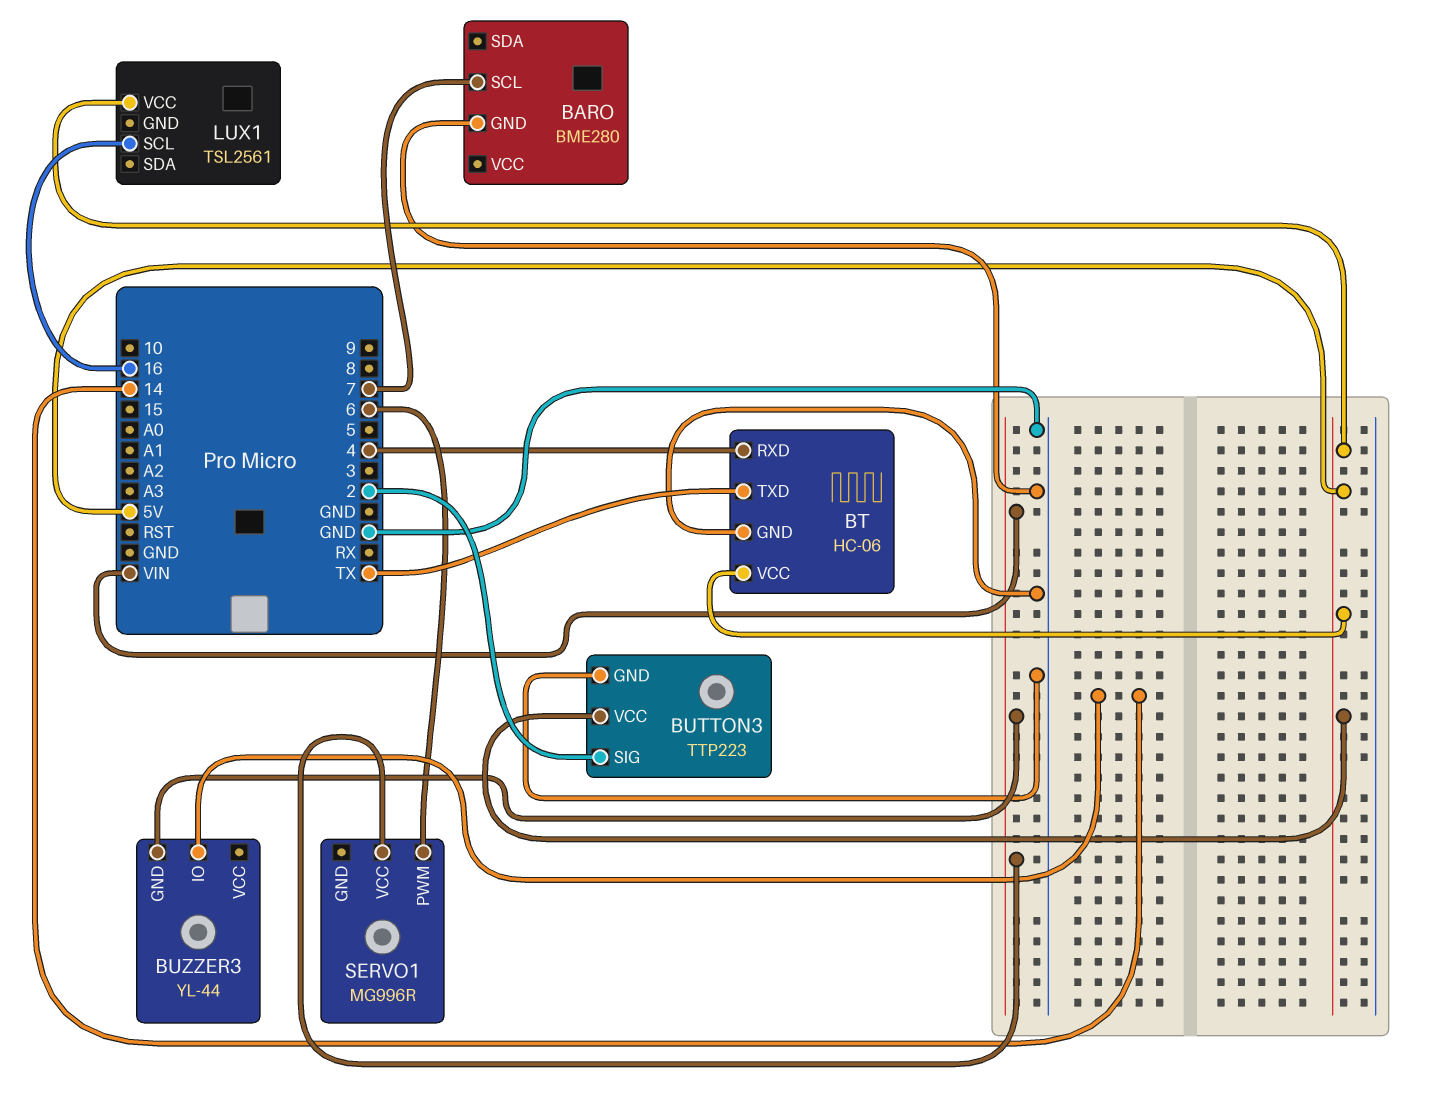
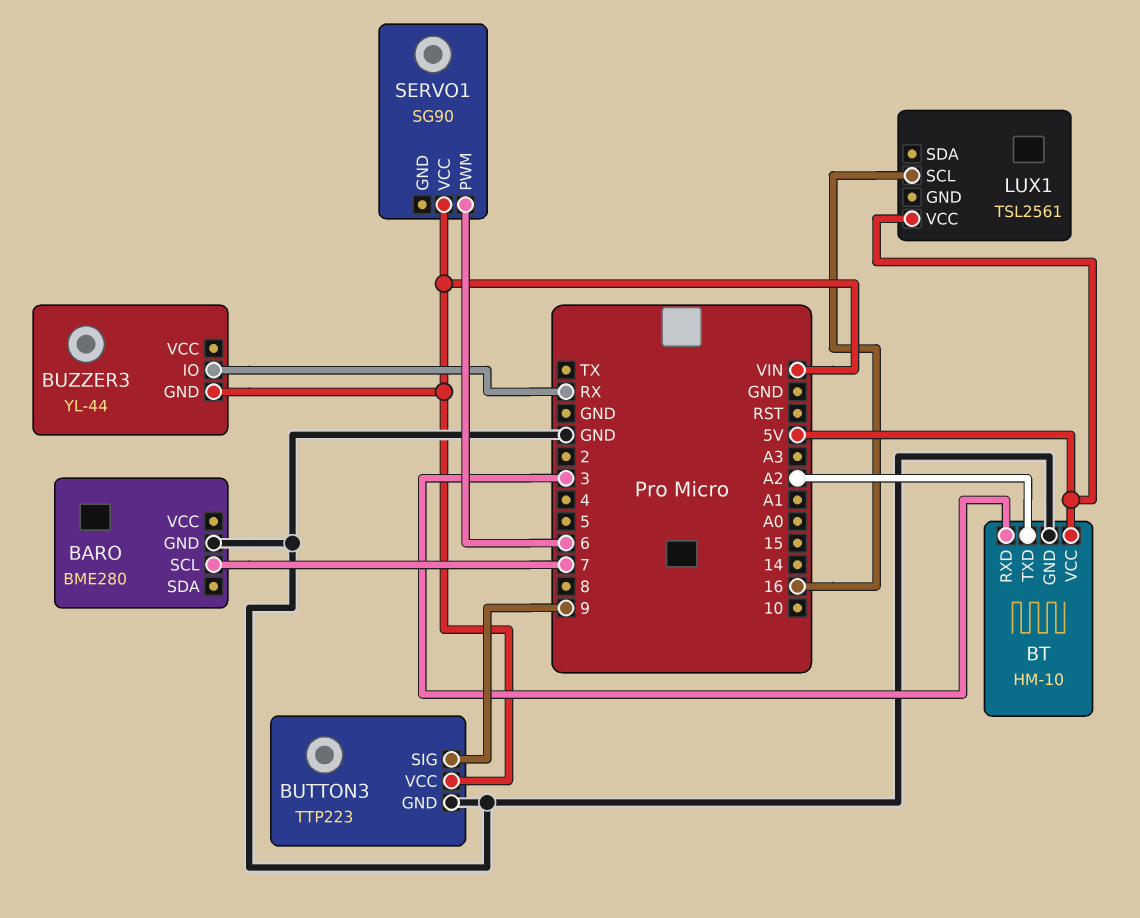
BT: HC-06 -> HM-10
BT pin RXD: 4 -> 3
BT pin TXD: TX -> A2
BUTTON3 pin SIG: 2 -> 9
BUTTON3 pin VCC: 5V -> VIN
BUZZER3 pin IO: 14 -> RX
SERVO1: MG996R -> SG90

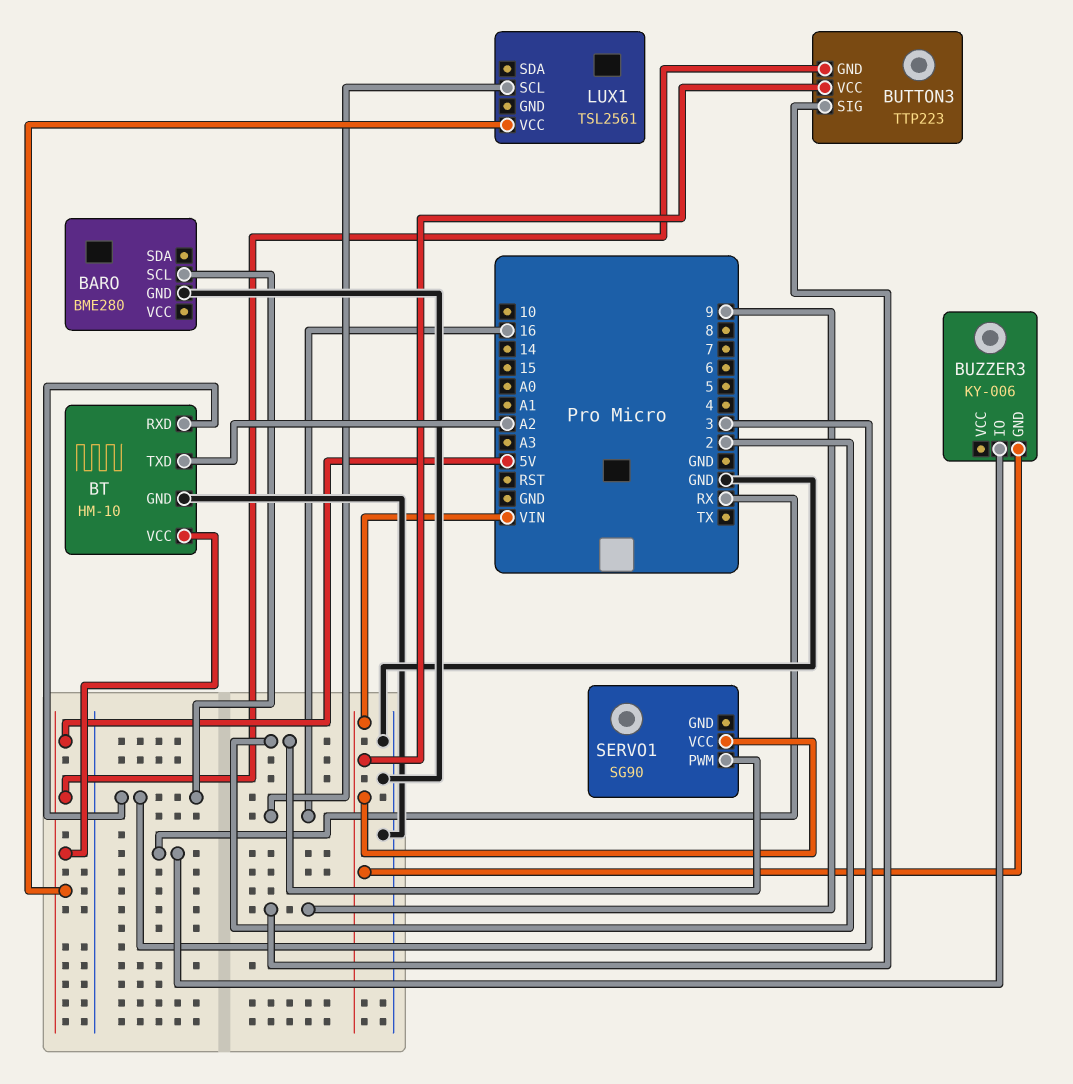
BARO pin SCL: 7 -> 3
BUTTON3 pin GND: GND -> 5V
BUZZER3: YL-44 -> KY-006
SERVO1 pin PWM: 6 -> 2

